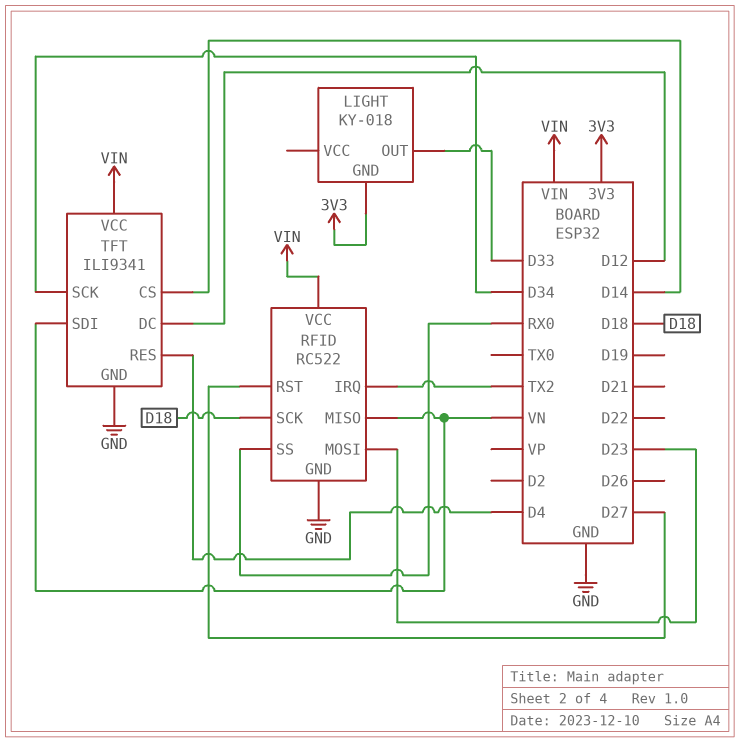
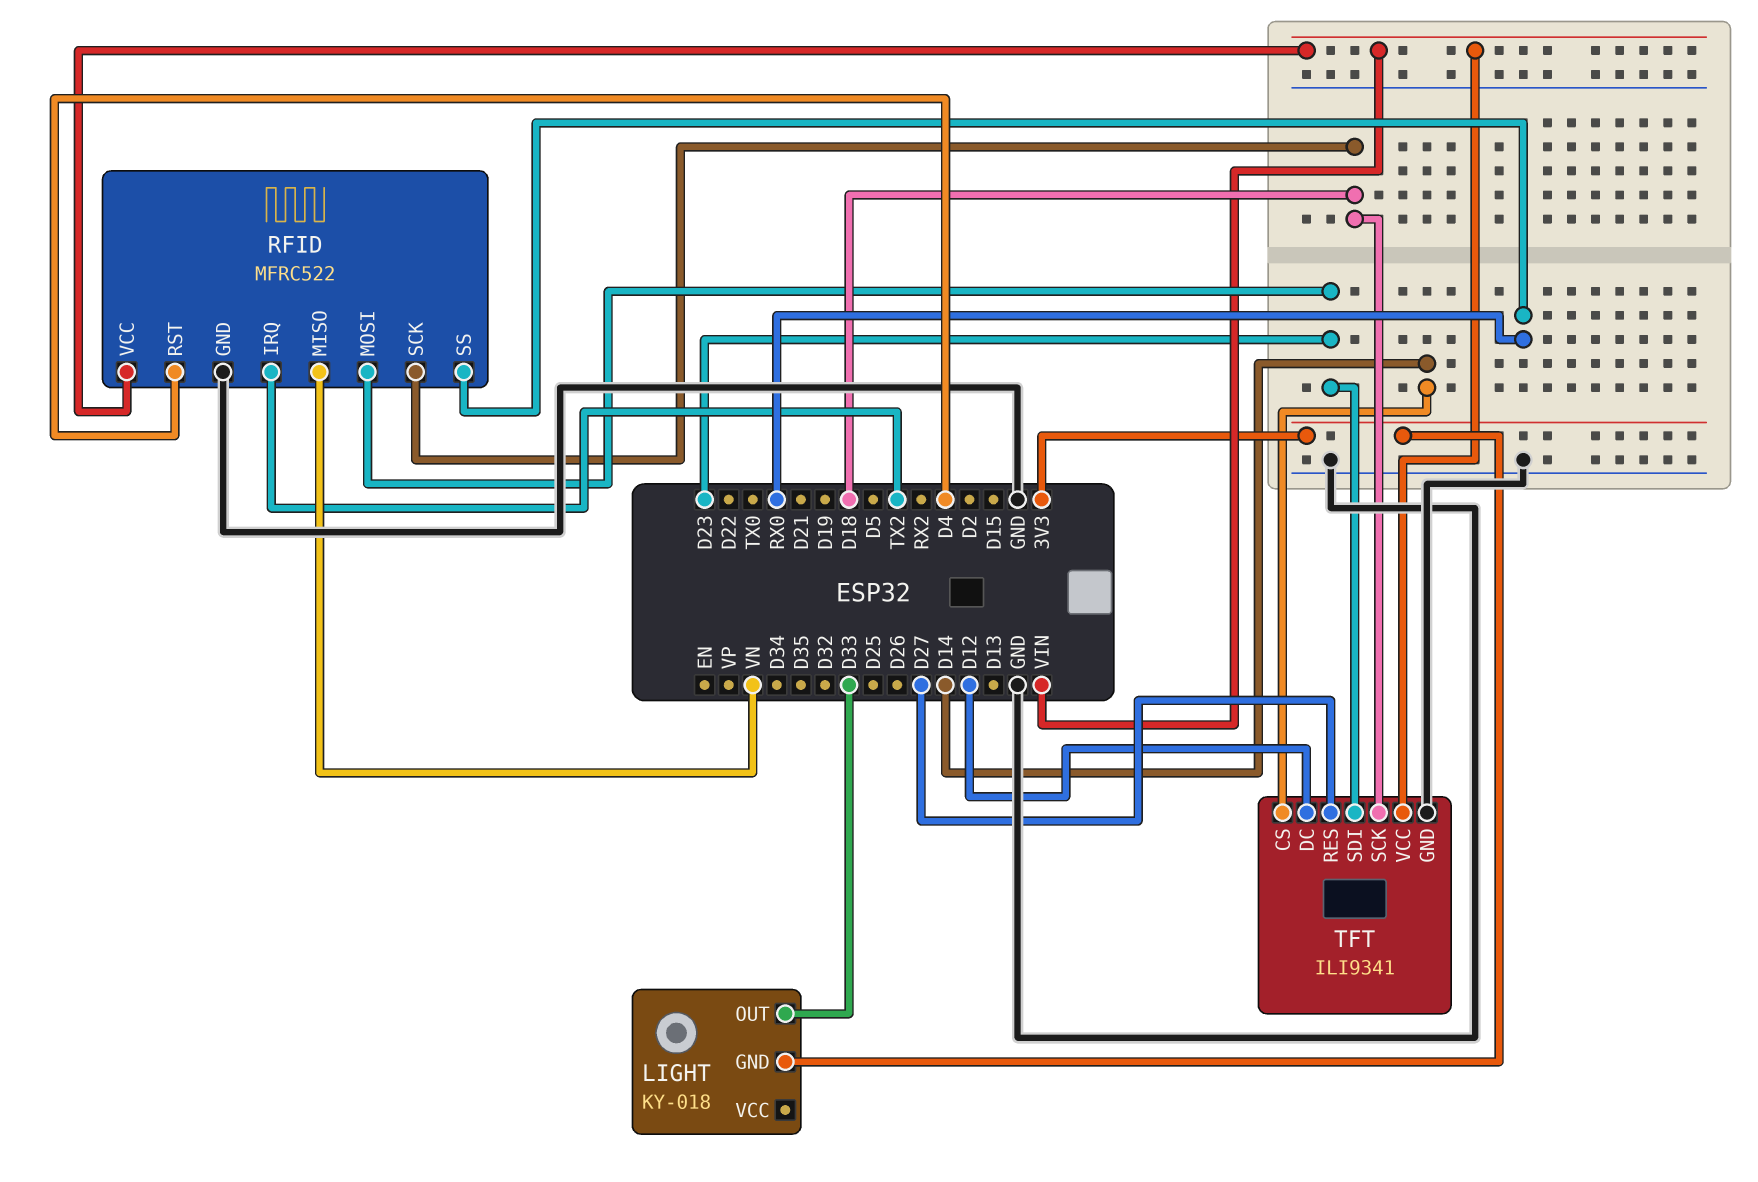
RFID: RC522 -> MFRC522
RFID pin RST: D27 -> D4
TFT pin RES: D4 -> D27
TFT pin SCK: D34 -> D18
TFT pin SDI: VN -> D23

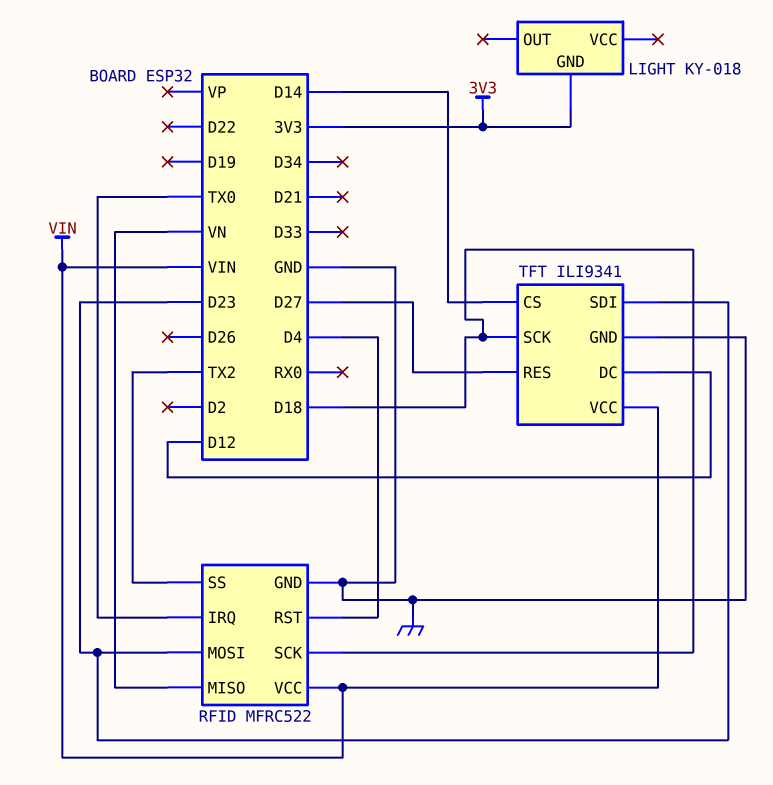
LIGHT pin OUT: D33 -> none
RFID pin IRQ: TX2 -> TX0
RFID pin SS: RX0 -> TX2

